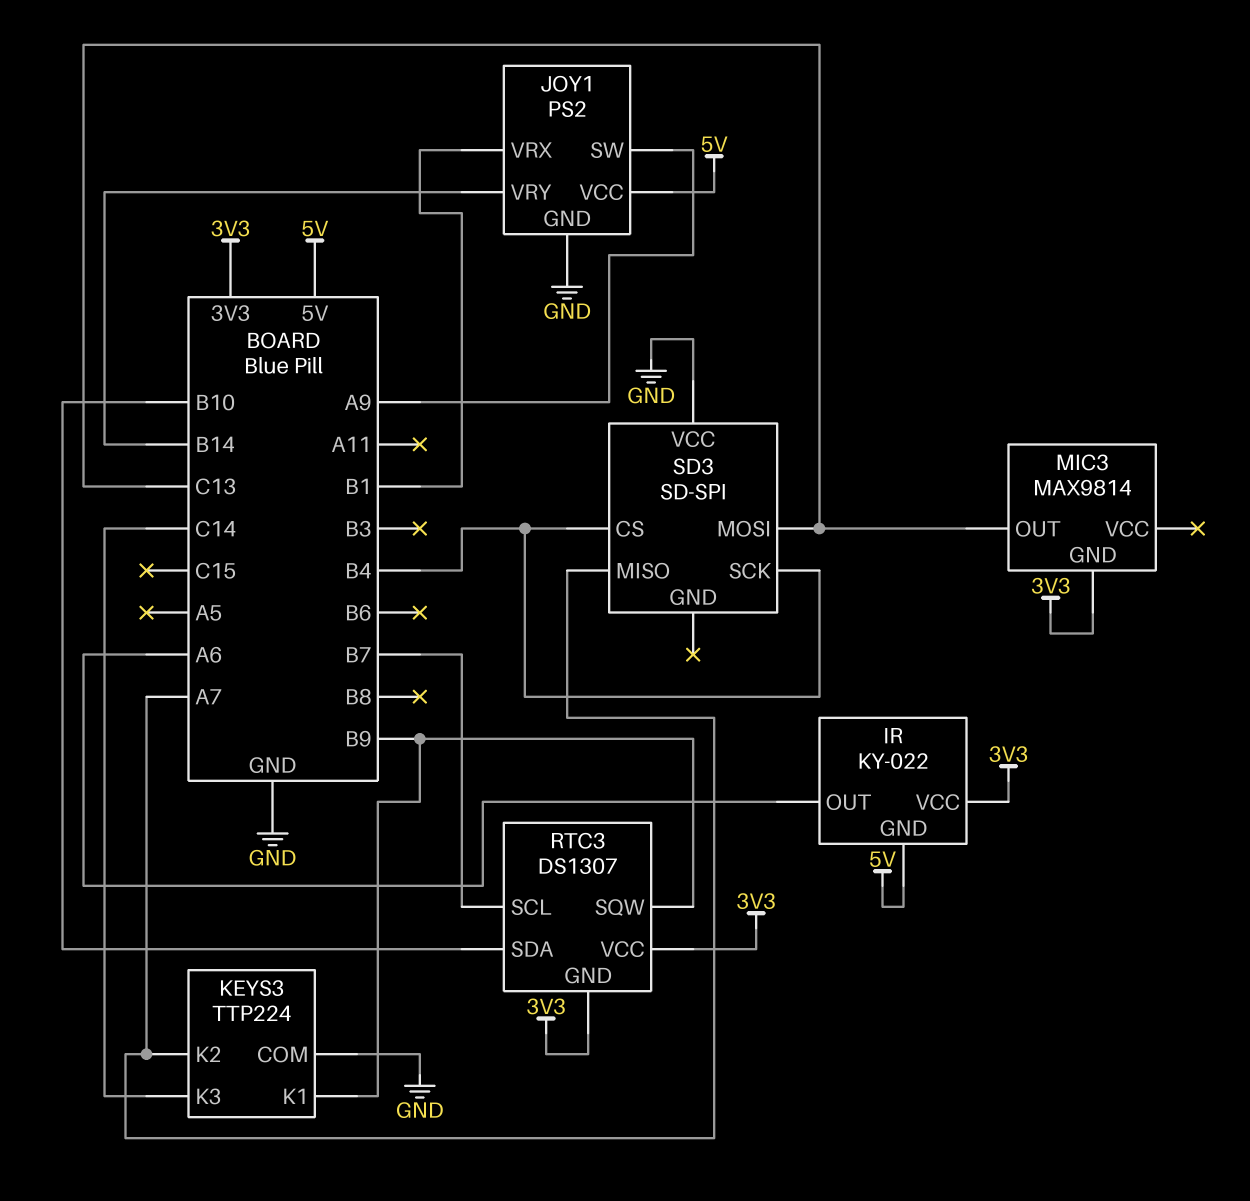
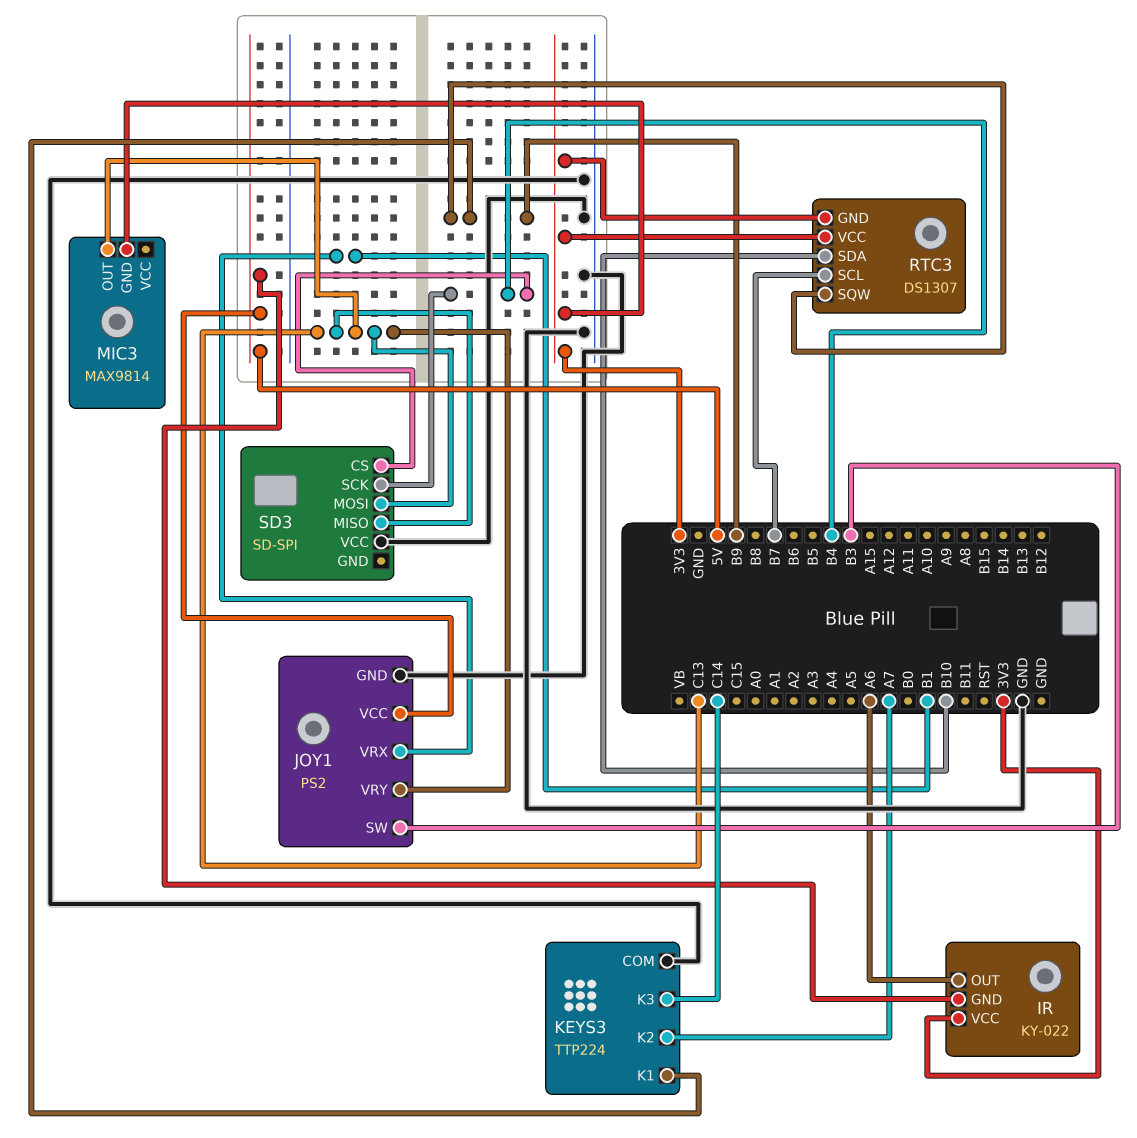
JOY1 pin SW: A9 -> B3
JOY1 pin VRY: B14 -> C13
SD3 pin MISO: A7 -> C13

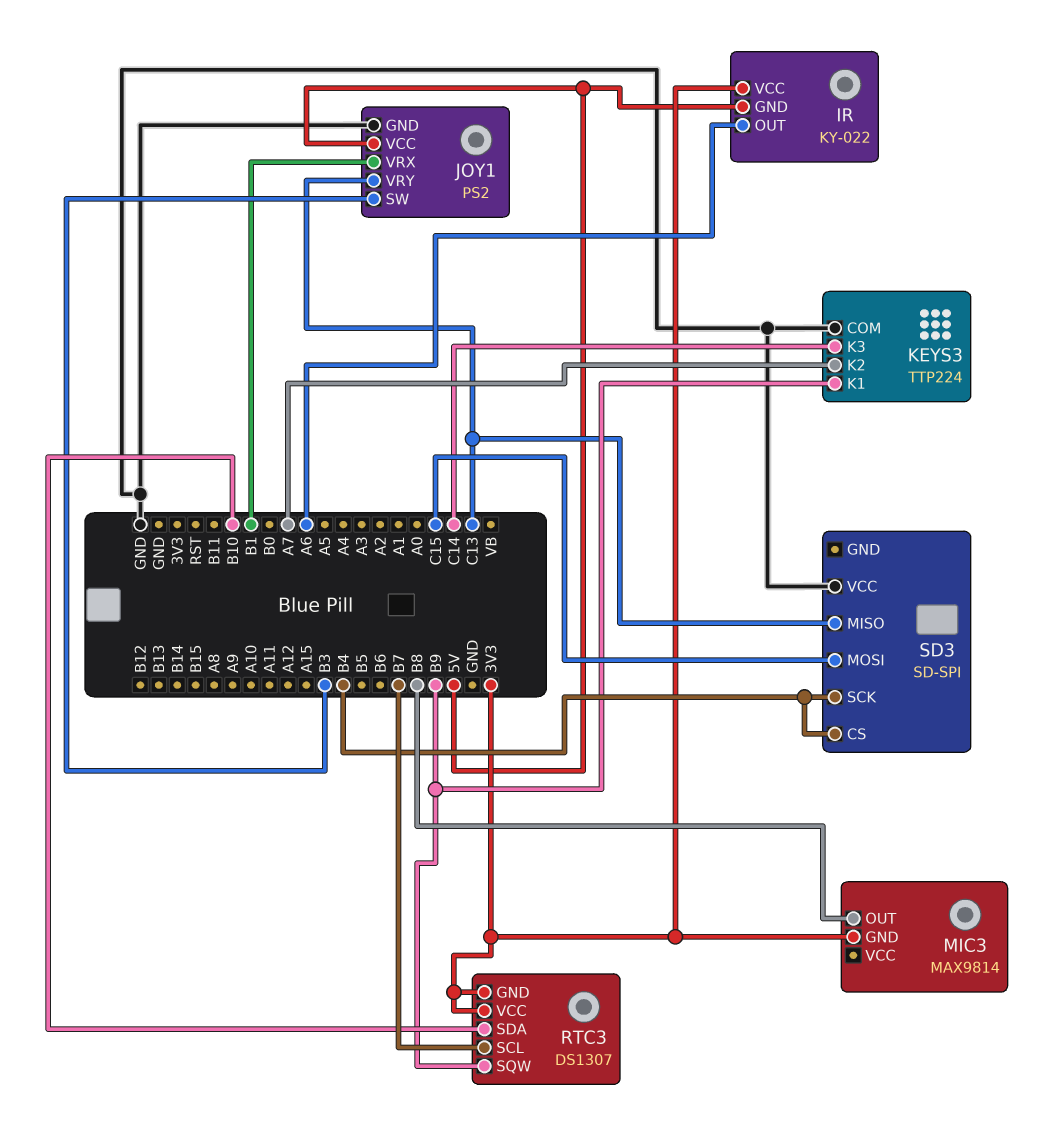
MIC3 pin OUT: C13 -> B8
SD3 pin MOSI: C13 -> C15

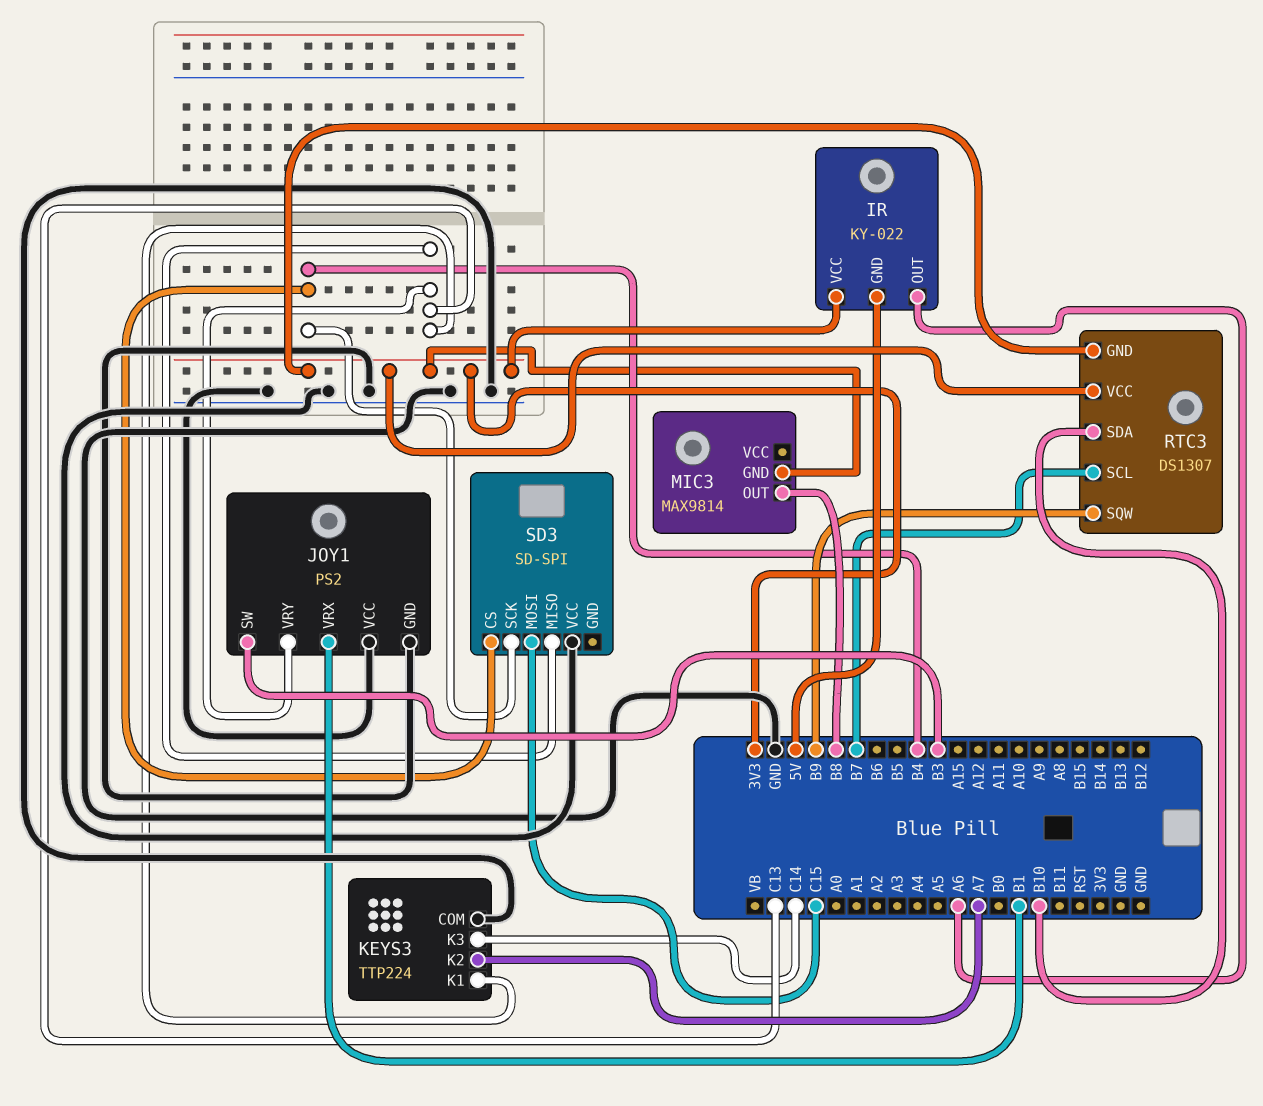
JOY1 pin VCC: 5V -> GND
KEYS3 pin K1: B9 -> C13

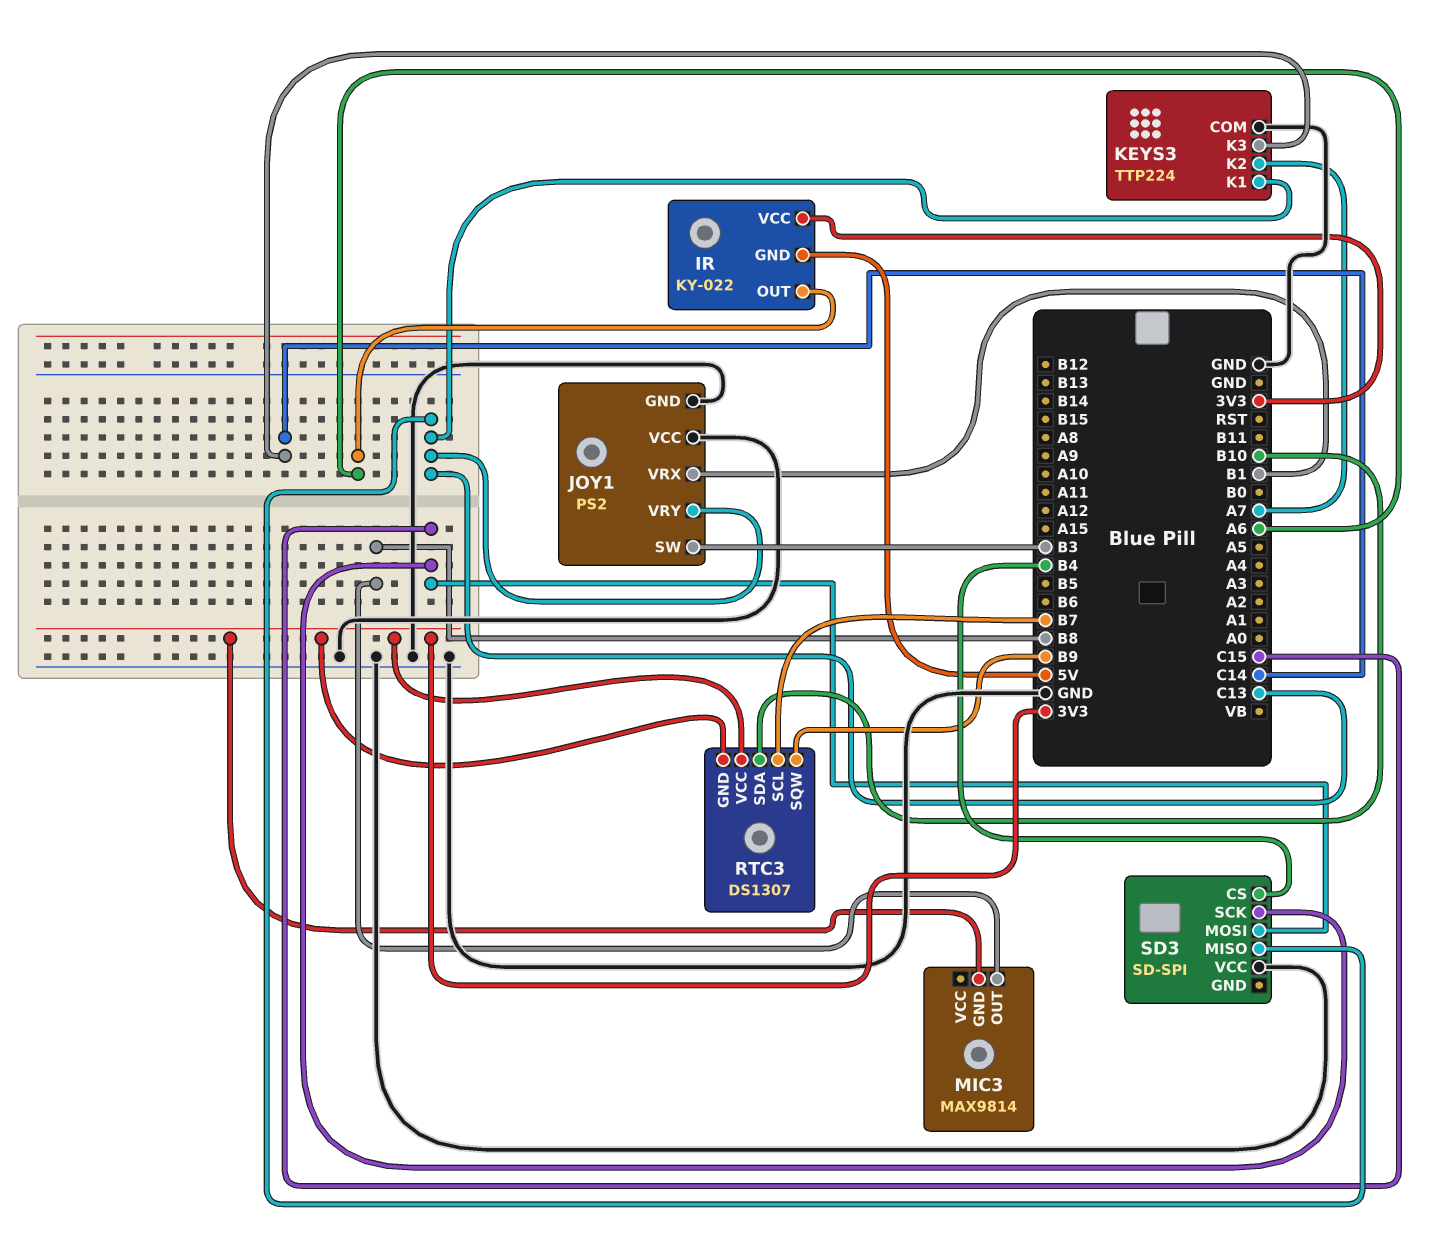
SD3 pin SCK: B4 -> C15

